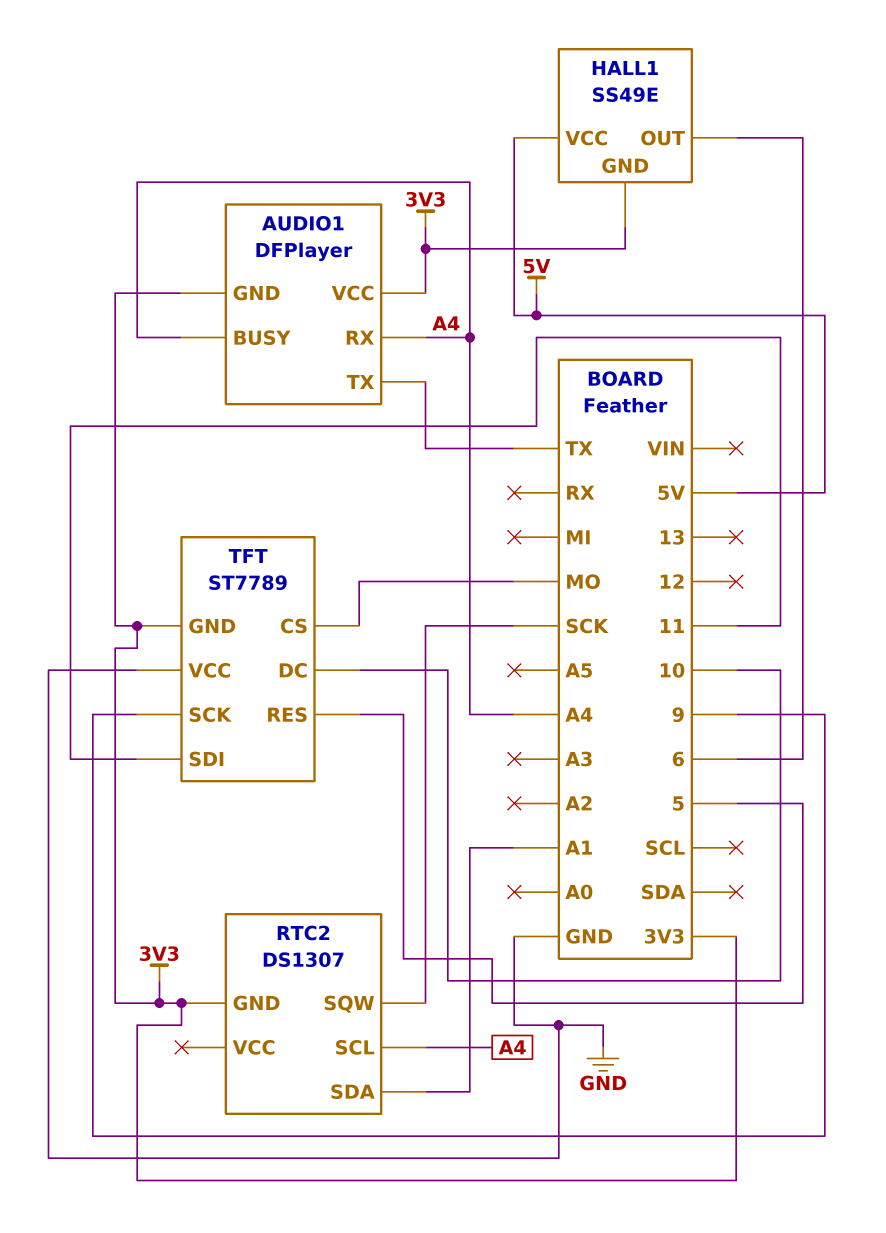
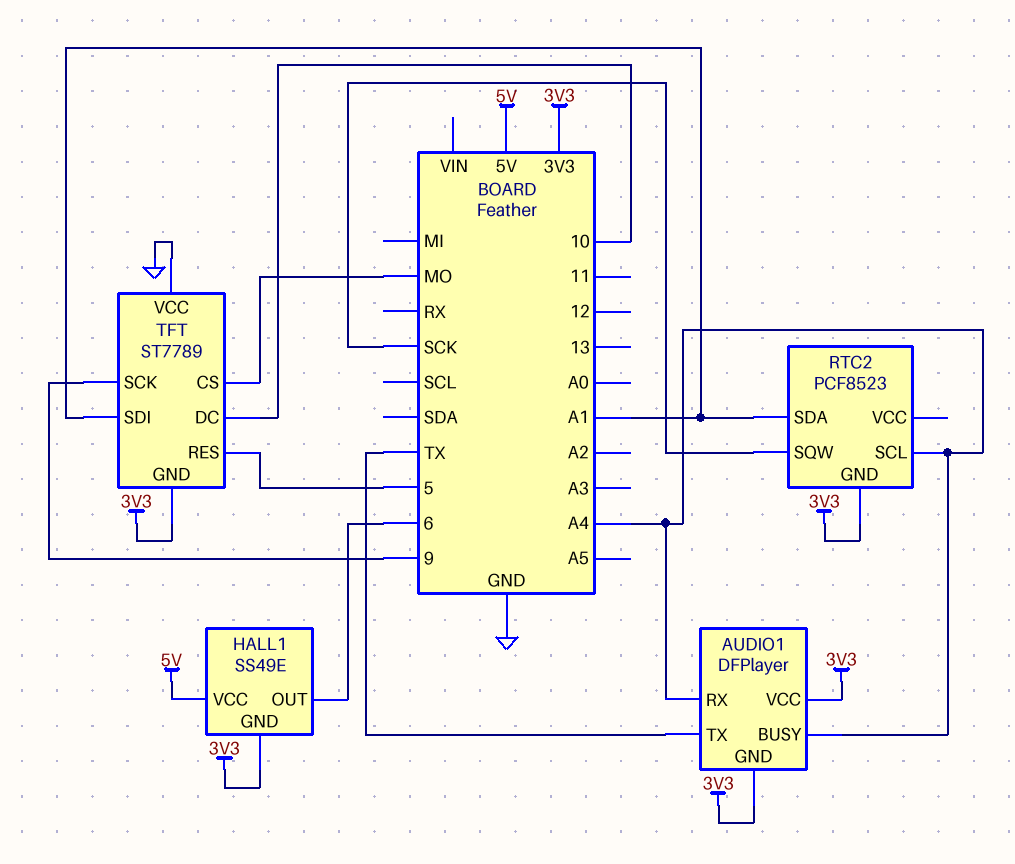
RTC2: DS1307 -> PCF8523
TFT pin SDI: 11 -> A1

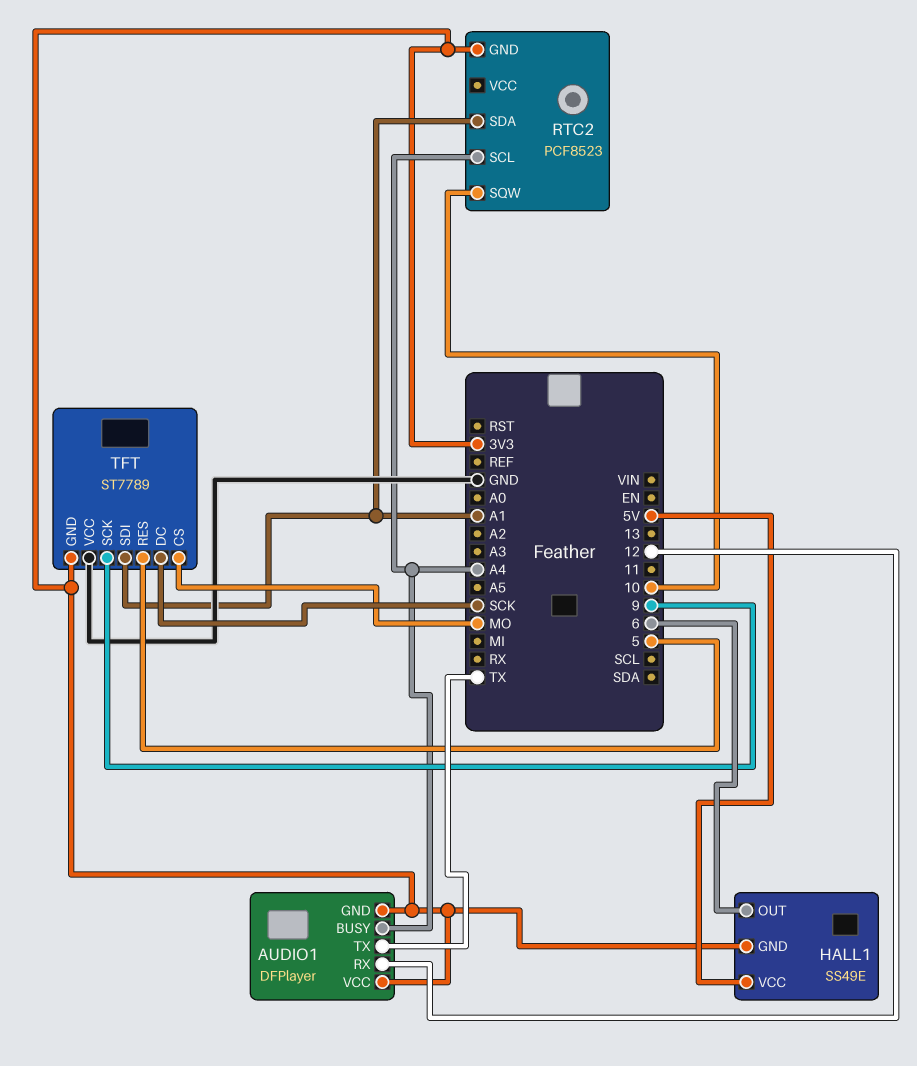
AUDIO1 pin RX: A4 -> 12
RTC2 pin SQW: SCK -> 10
TFT pin DC: 10 -> SCK

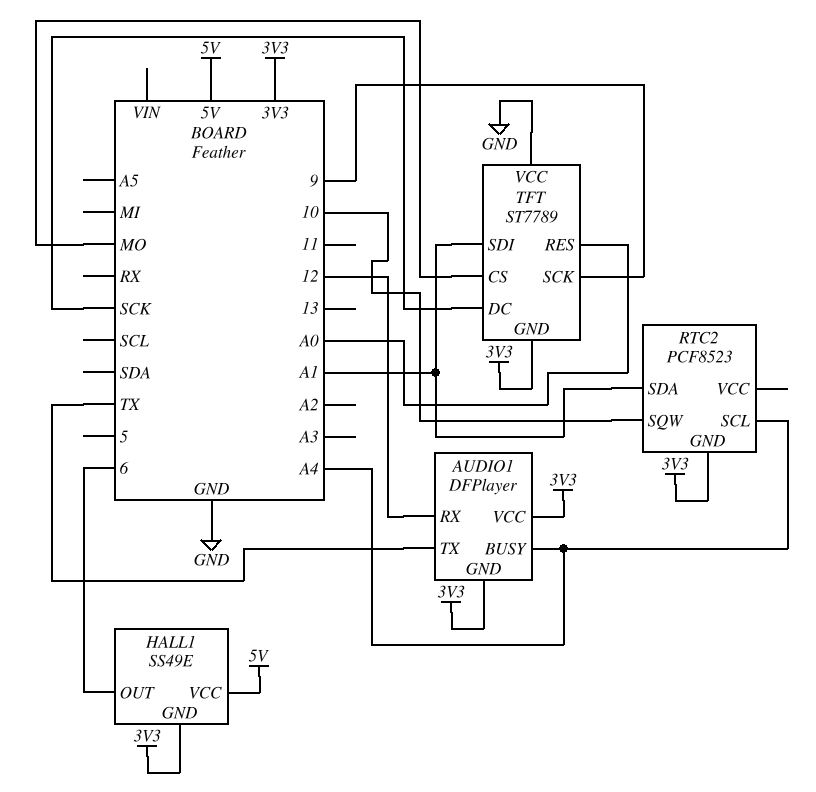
TFT pin RES: 5 -> A0

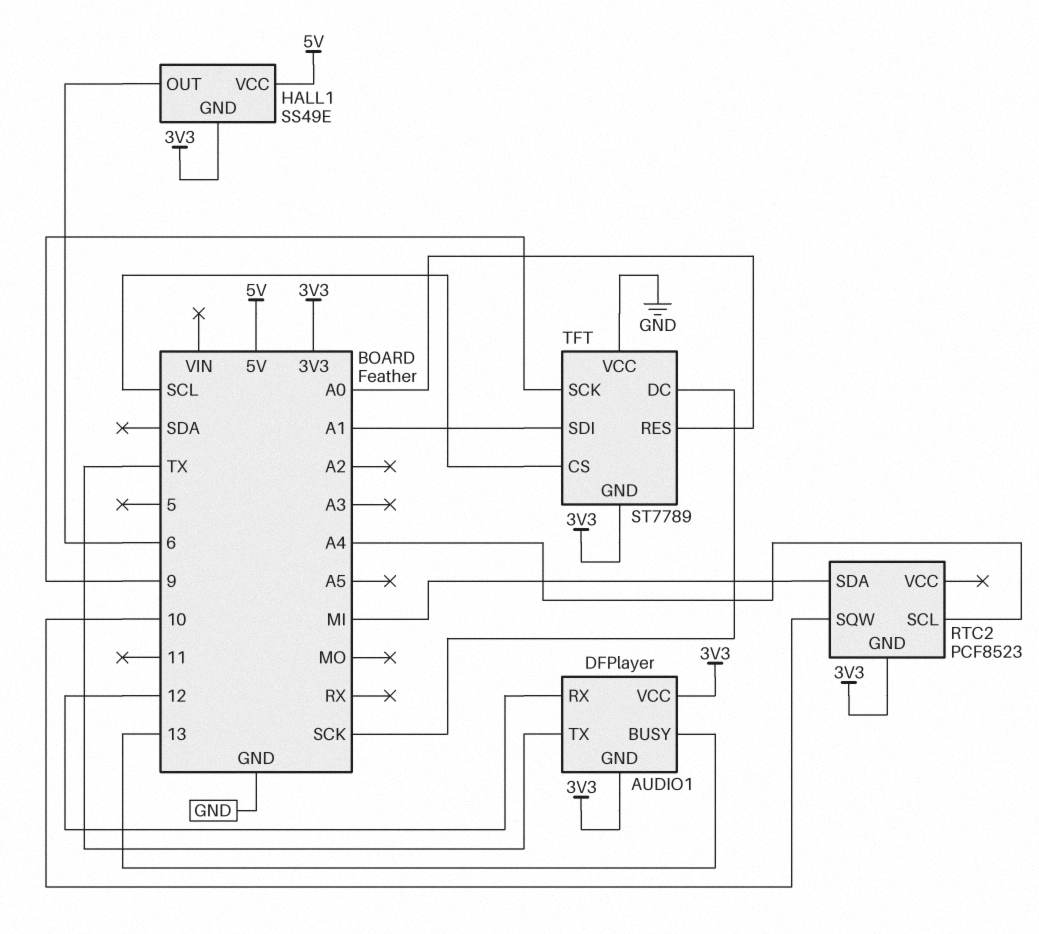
AUDIO1 pin BUSY: A4 -> 13
RTC2 pin SDA: A1 -> MI
TFT pin CS: MO -> SCL

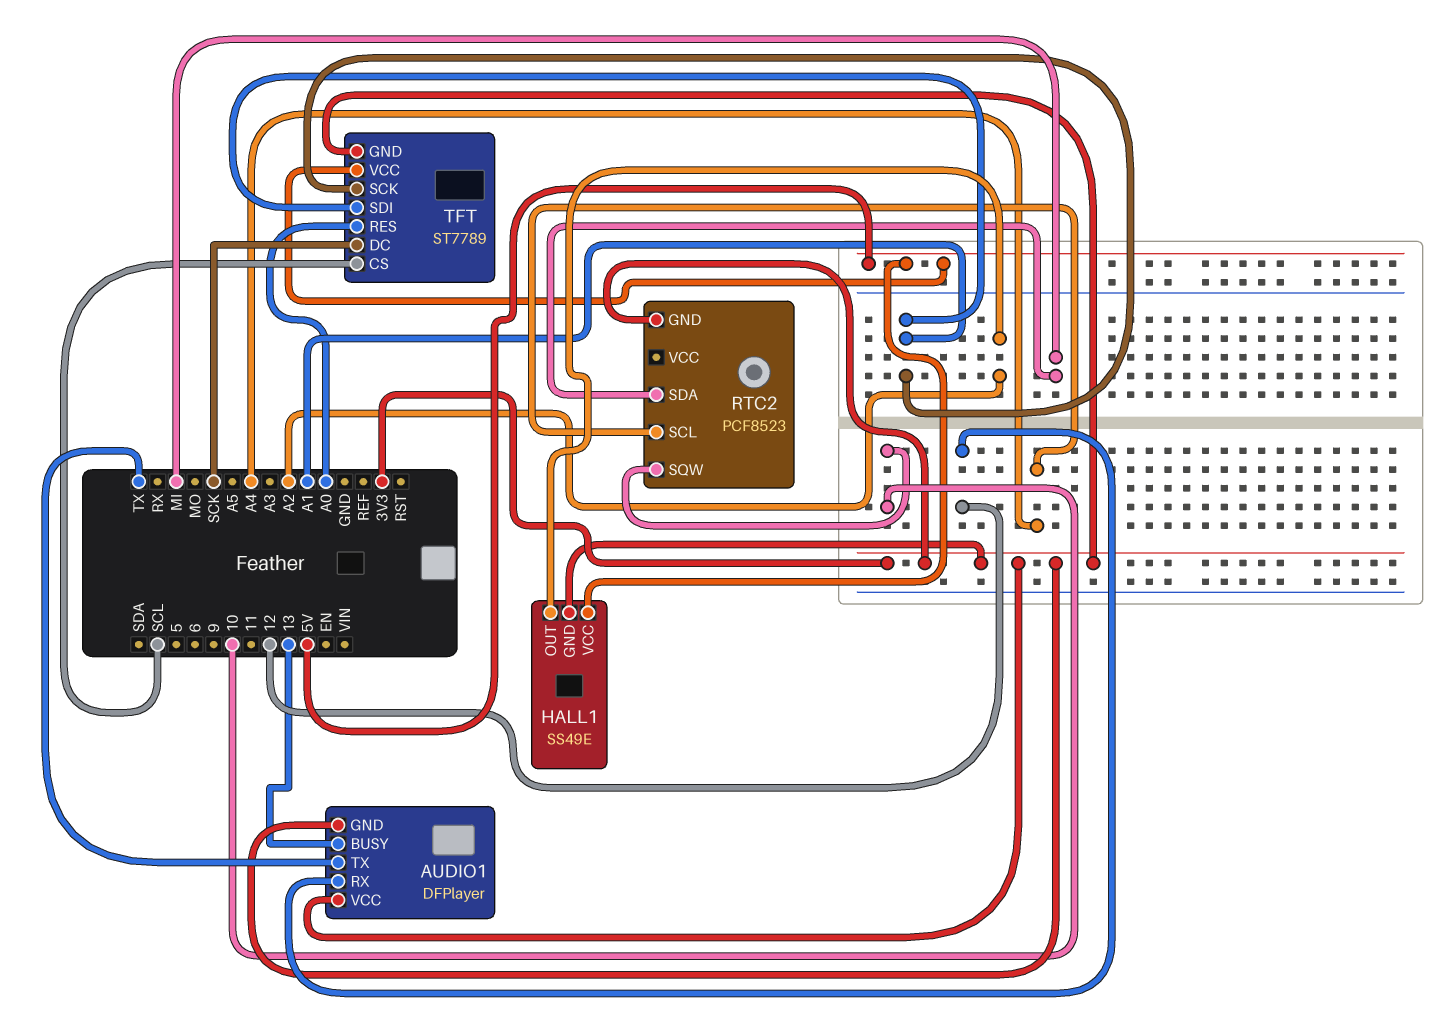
HALL1 pin OUT: 6 -> A2
TFT pin SCK: 9 -> A1
TFT pin VCC: GND -> 5V

